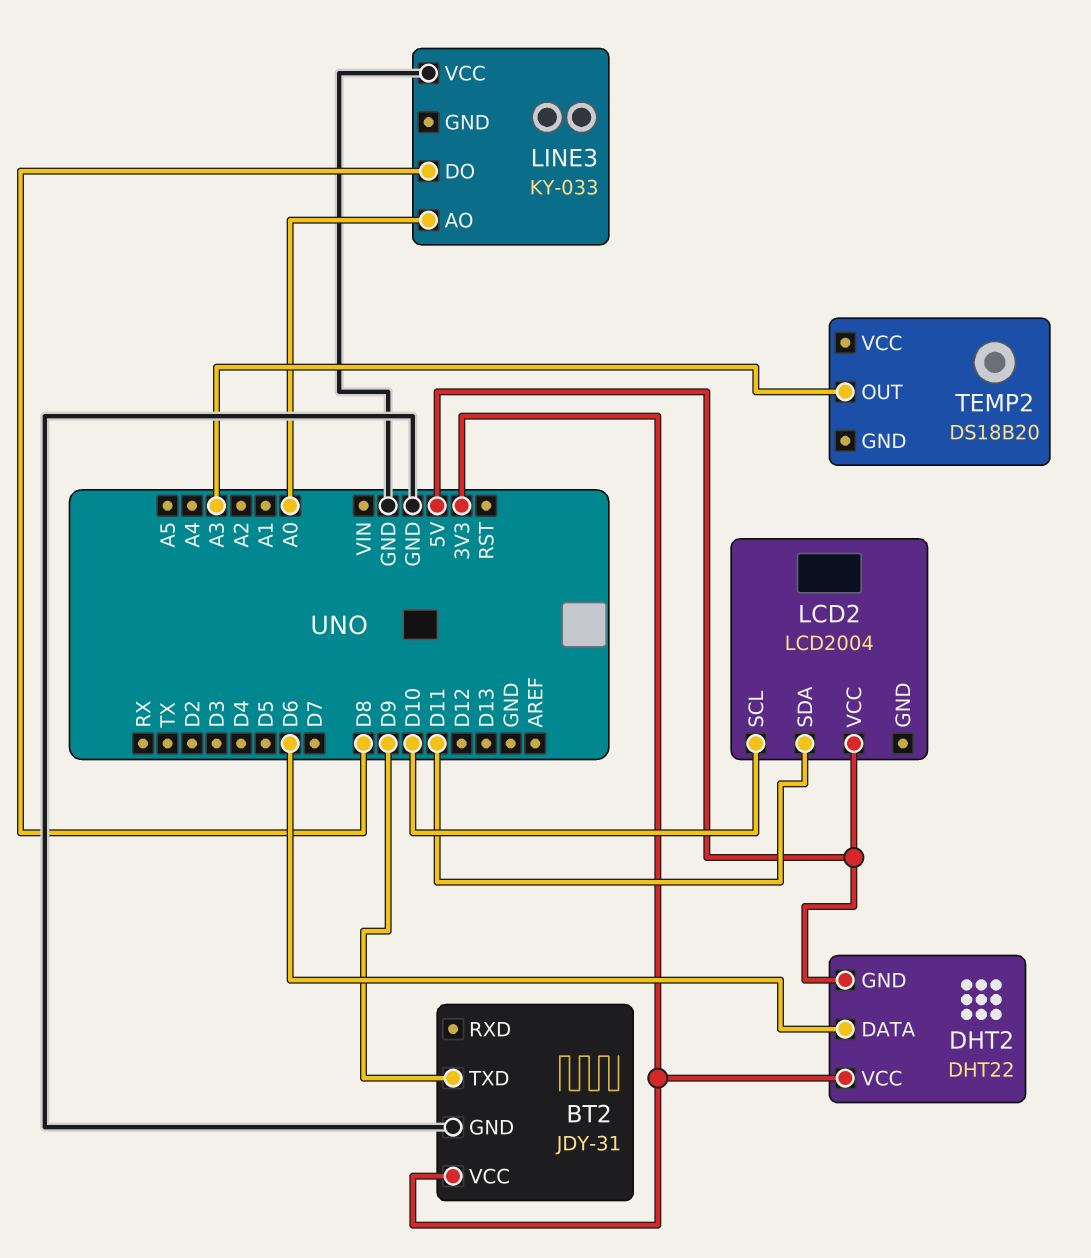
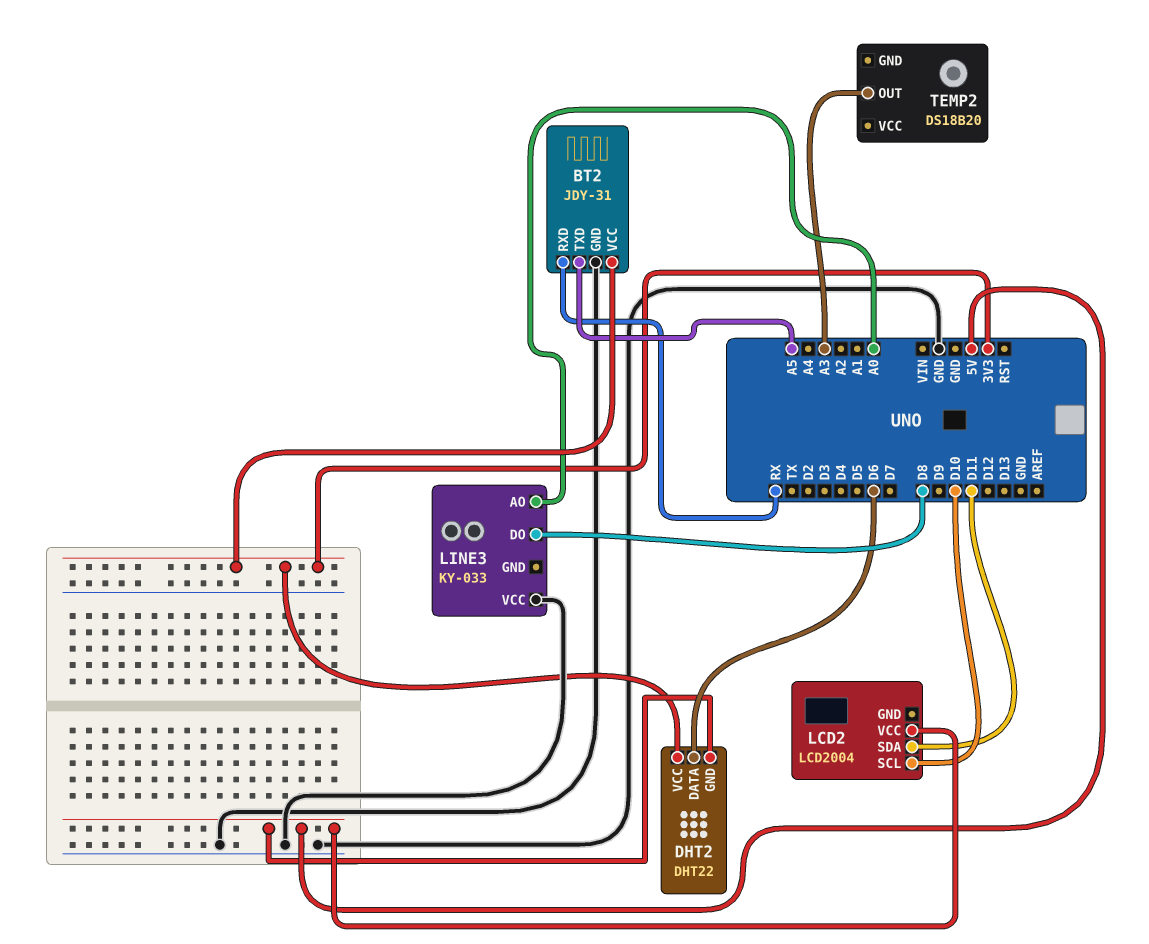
BT2 pin RXD: none -> RX
BT2 pin TXD: D9 -> A5

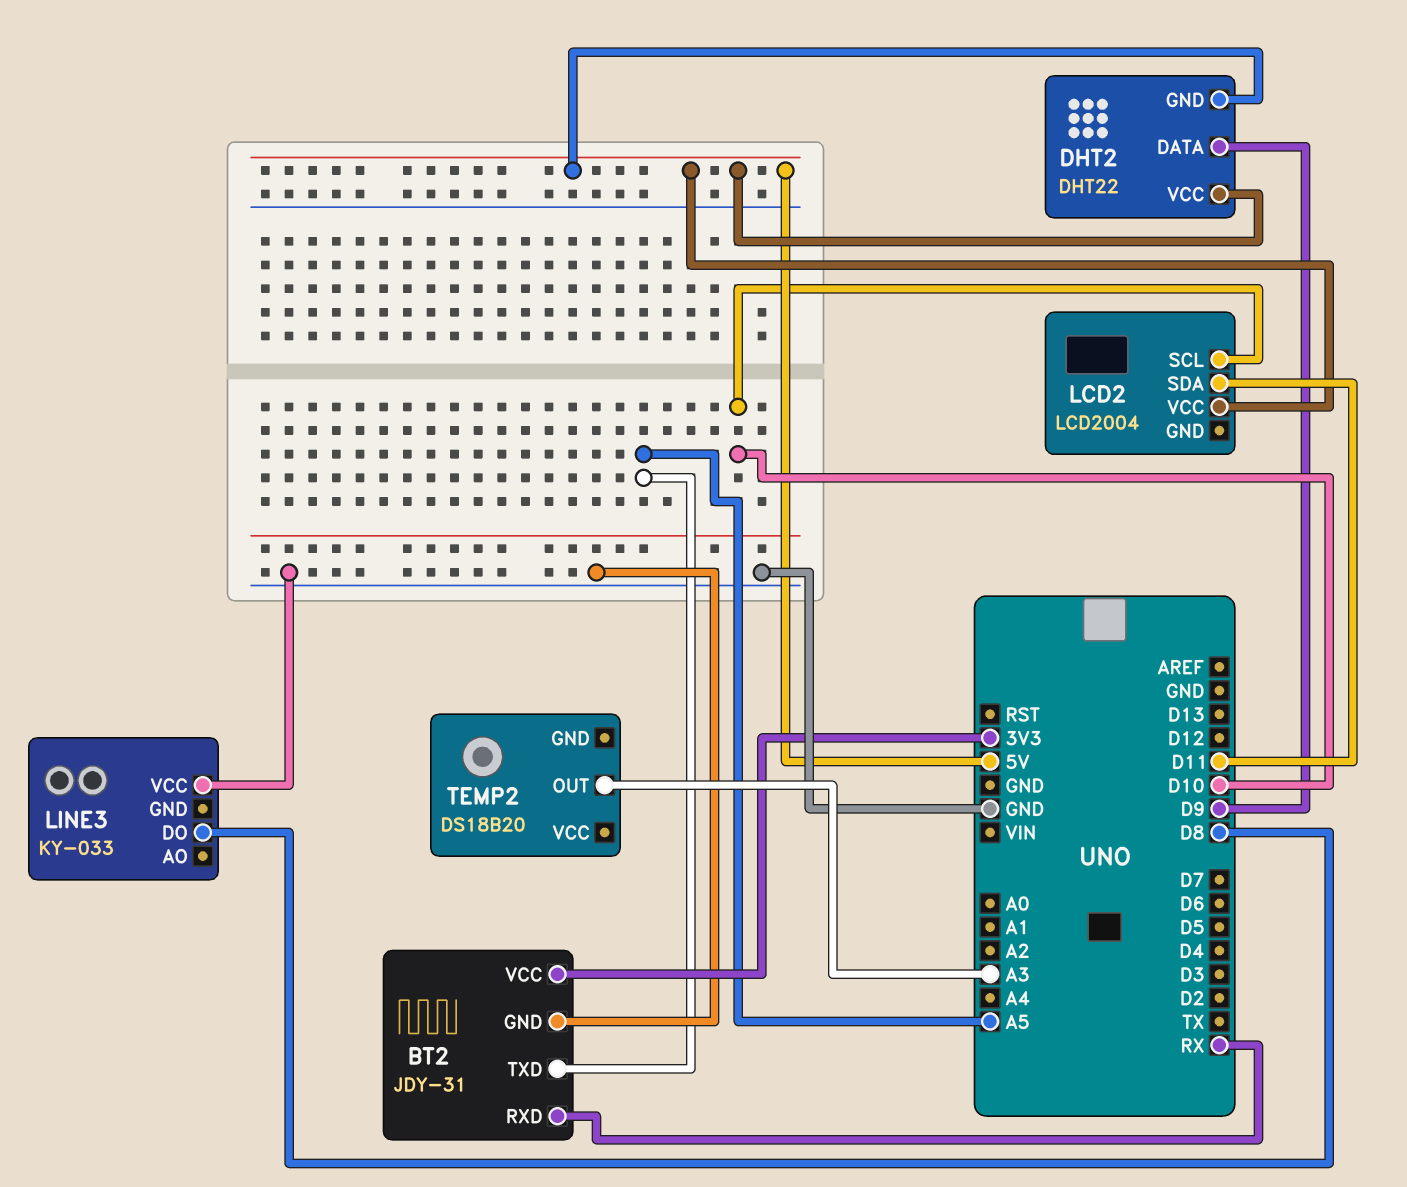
DHT2 pin DATA: D6 -> D9
DHT2 pin VCC: 3V3 -> 5V
LINE3 pin AO: A0 -> none

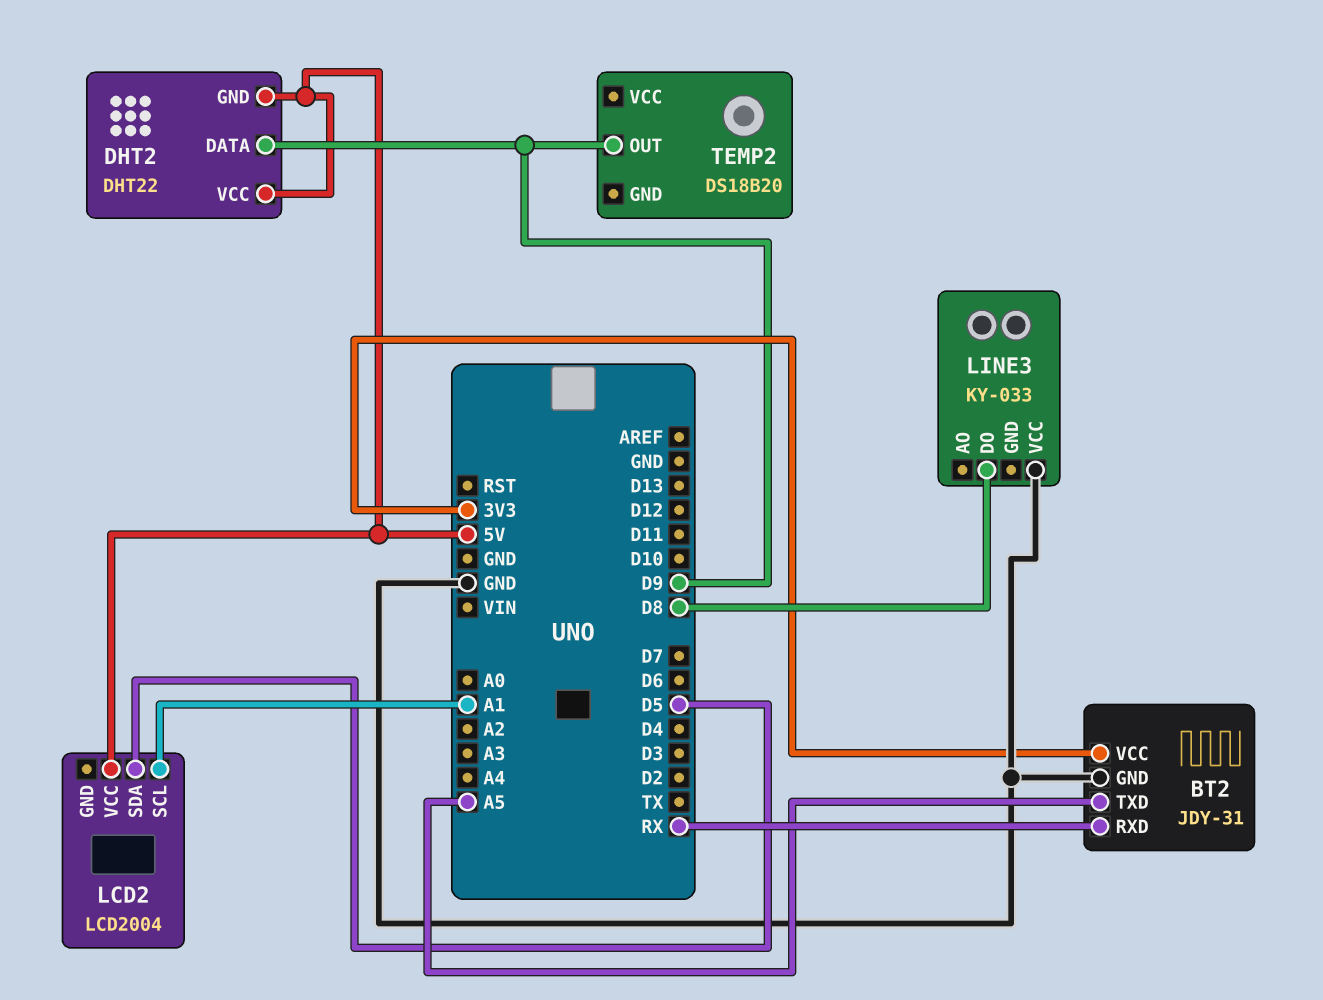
LCD2 pin SCL: D10 -> A1
LCD2 pin SDA: D11 -> D5
TEMP2 pin OUT: A3 -> D9

